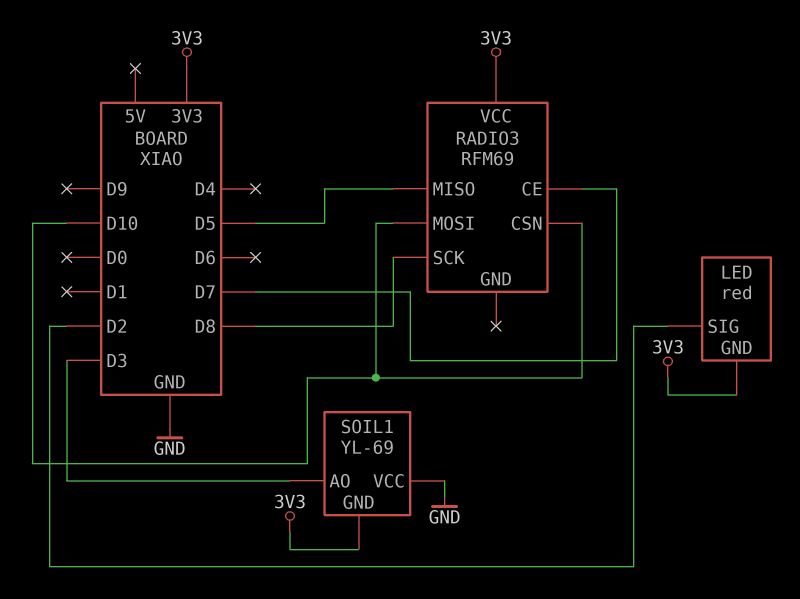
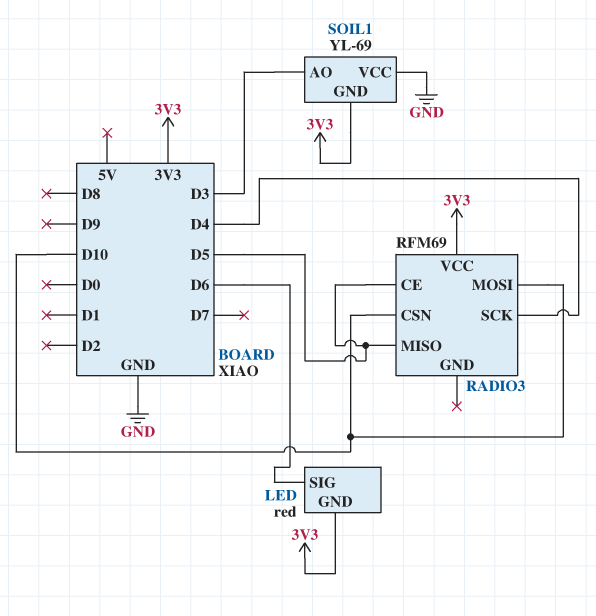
LED pin SIG: D2 -> D6
RADIO3 pin CE: D7 -> D5
RADIO3 pin SCK: D8 -> D4

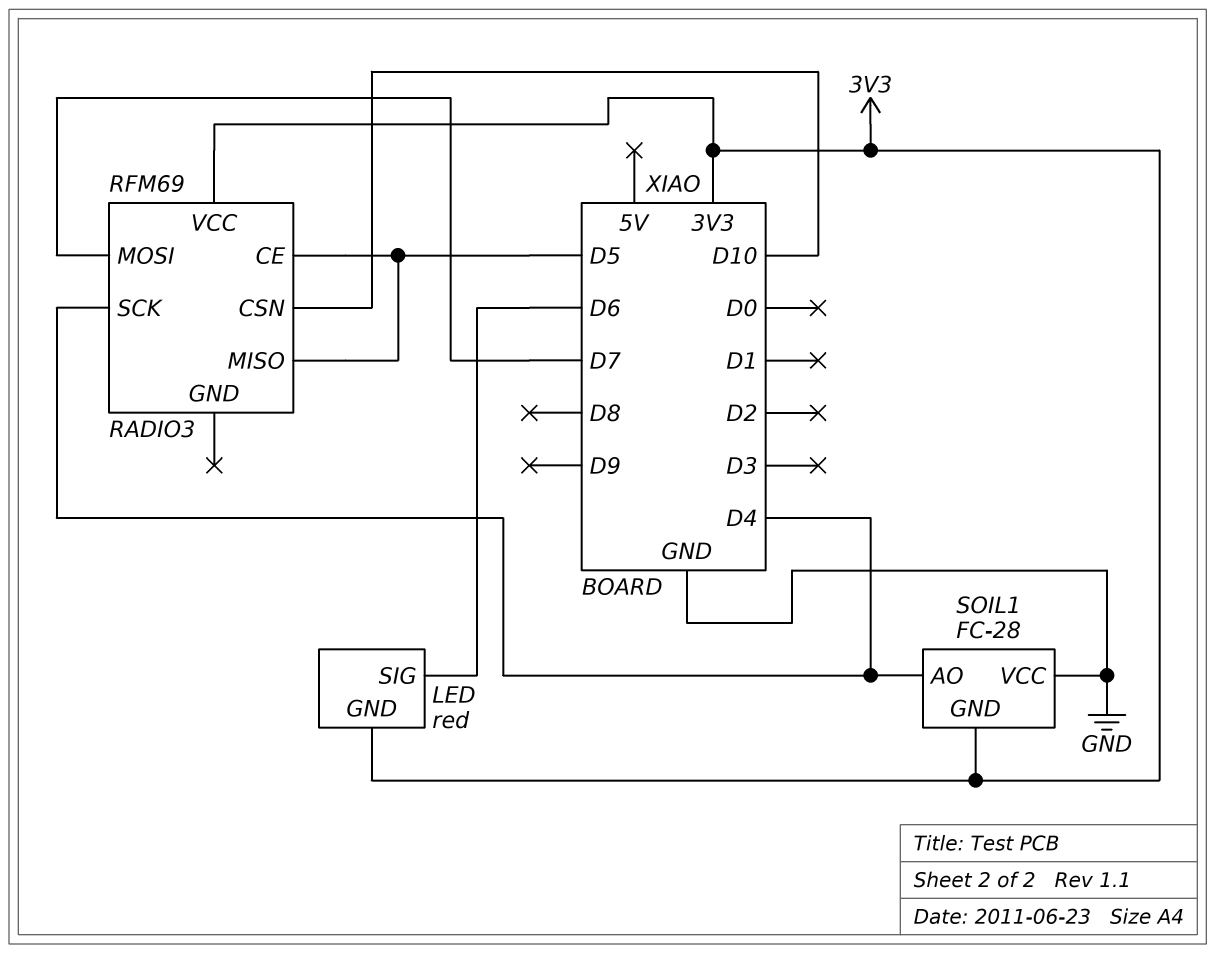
RADIO3 pin MOSI: D10 -> D7
SOIL1: YL-69 -> FC-28
SOIL1 pin AO: D3 -> D4

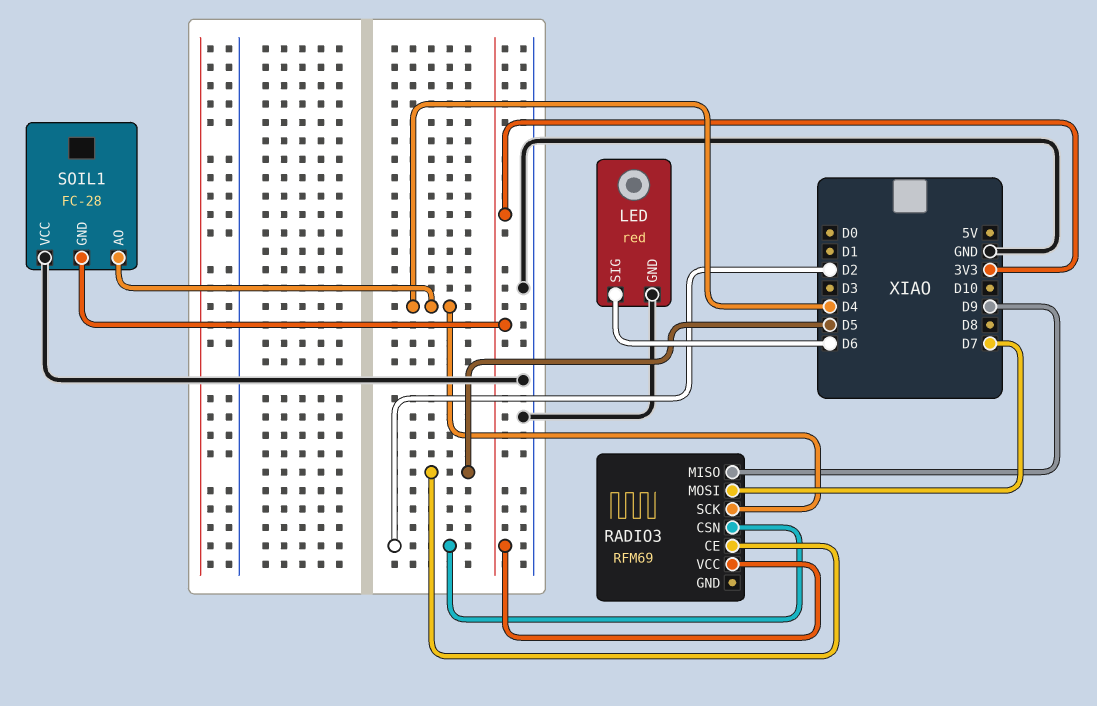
LED pin GND: 3V3 -> GND
RADIO3 pin CSN: D10 -> D2
RADIO3 pin MISO: D5 -> D9

